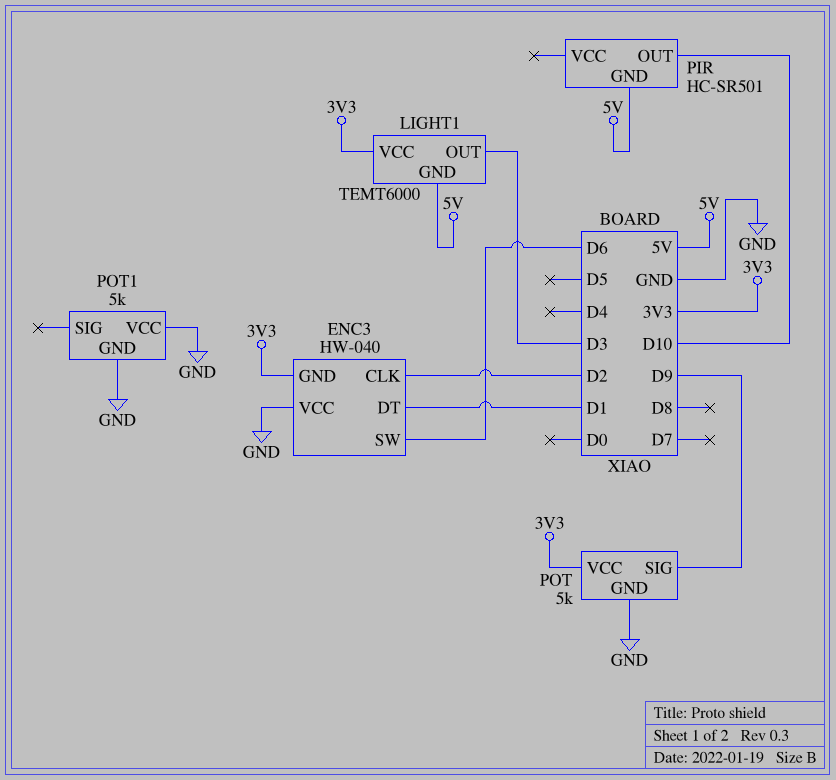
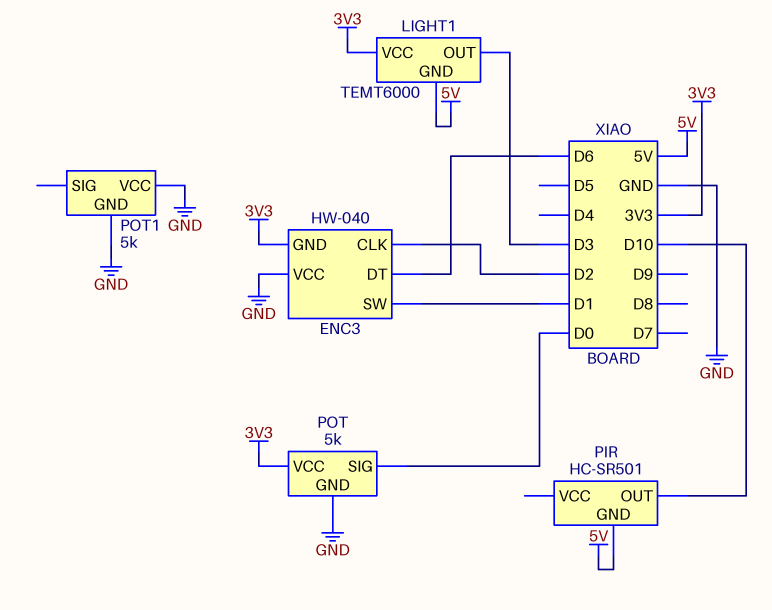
ENC3 pin DT: D1 -> D6
ENC3 pin SW: D6 -> D1
POT pin SIG: D9 -> D0

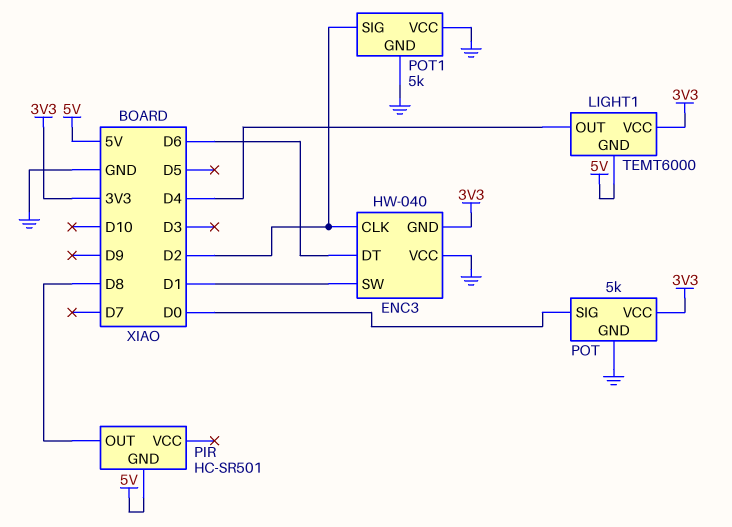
LIGHT1 pin OUT: D3 -> D4
PIR pin OUT: D10 -> D8
POT1 pin SIG: none -> D2

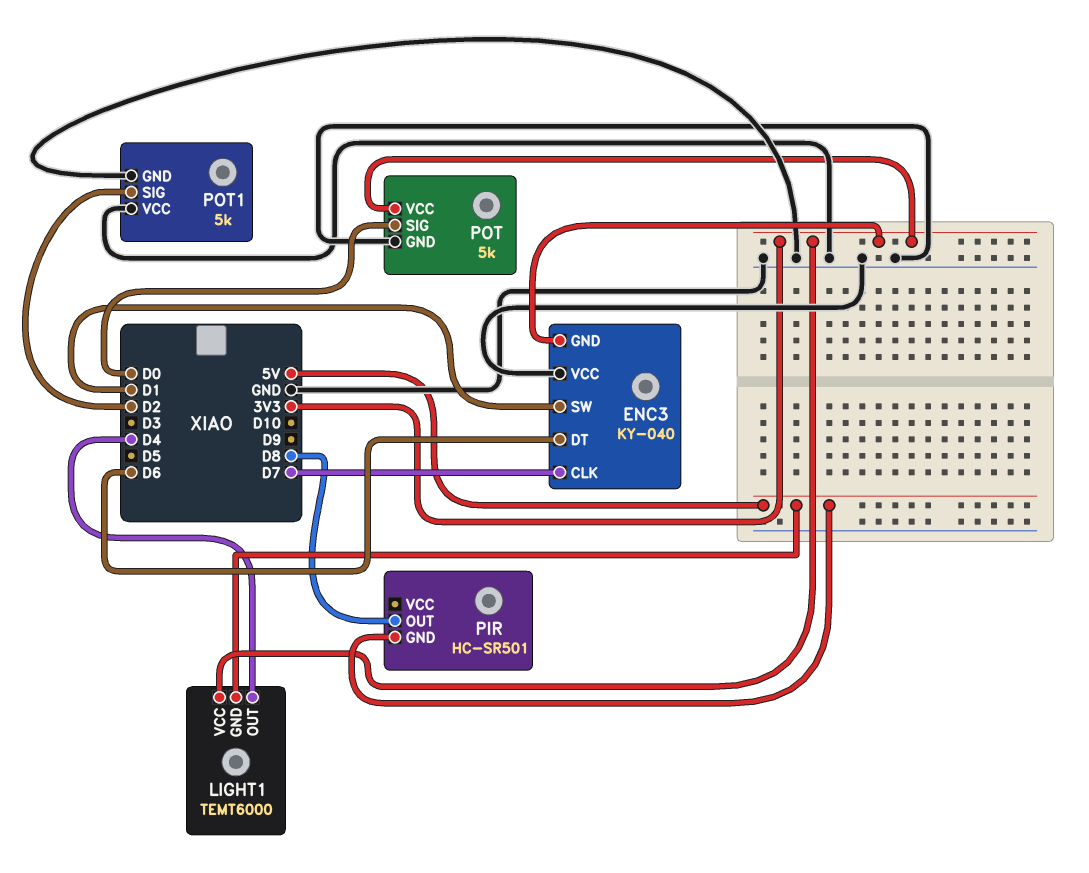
ENC3: HW-040 -> KY-040
ENC3 pin CLK: D2 -> D7

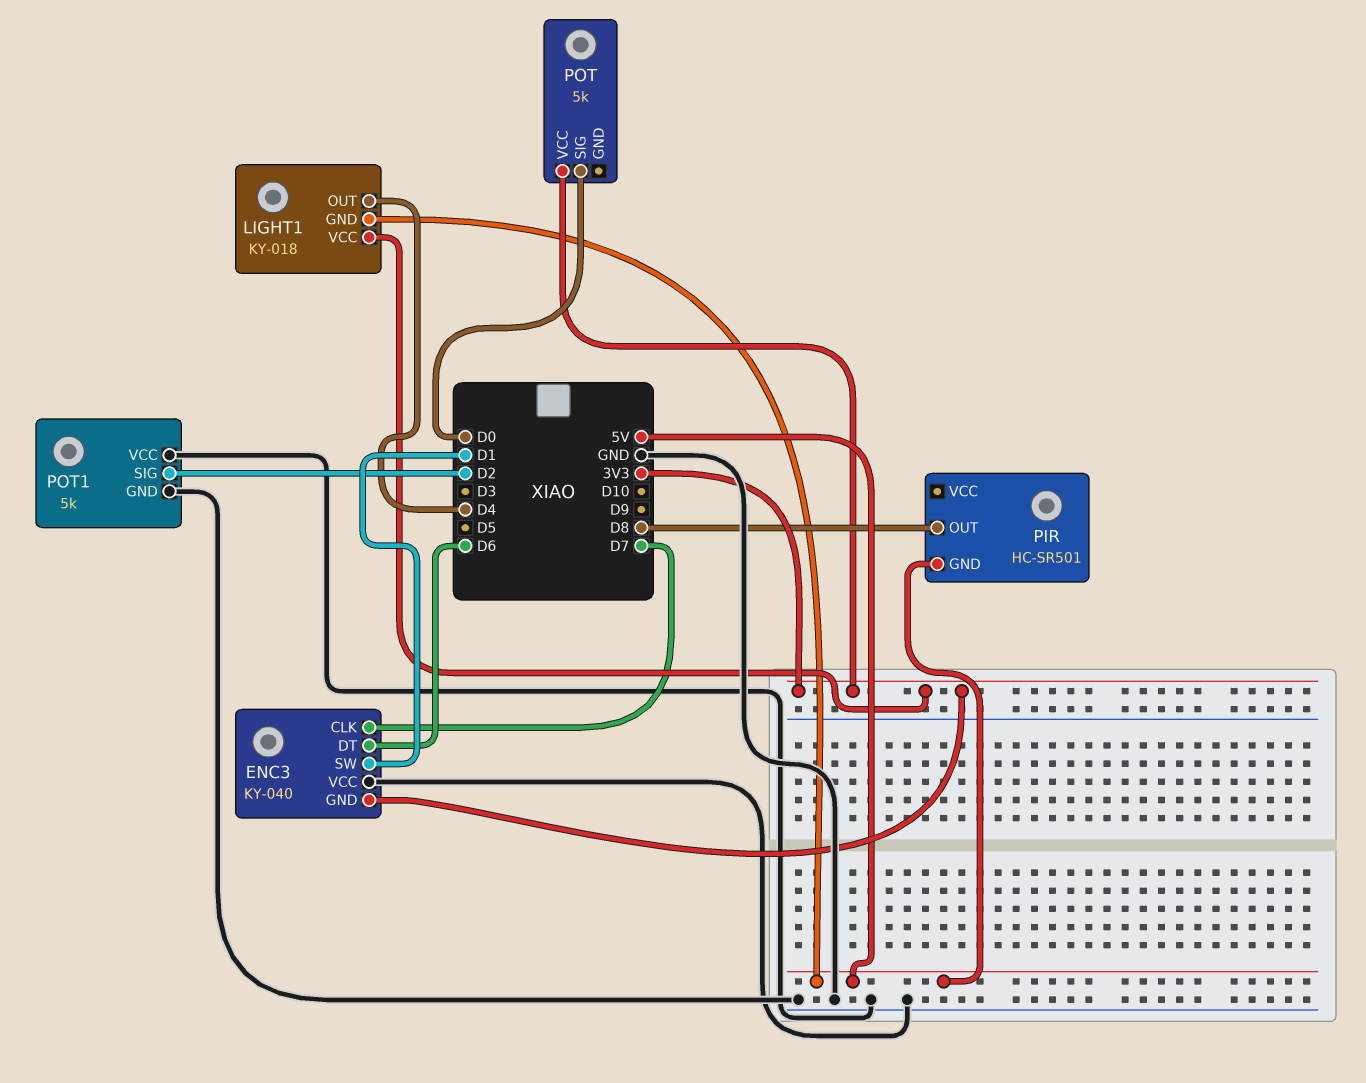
LIGHT1: TEMT6000 -> KY-018
POT pin GND: GND -> none

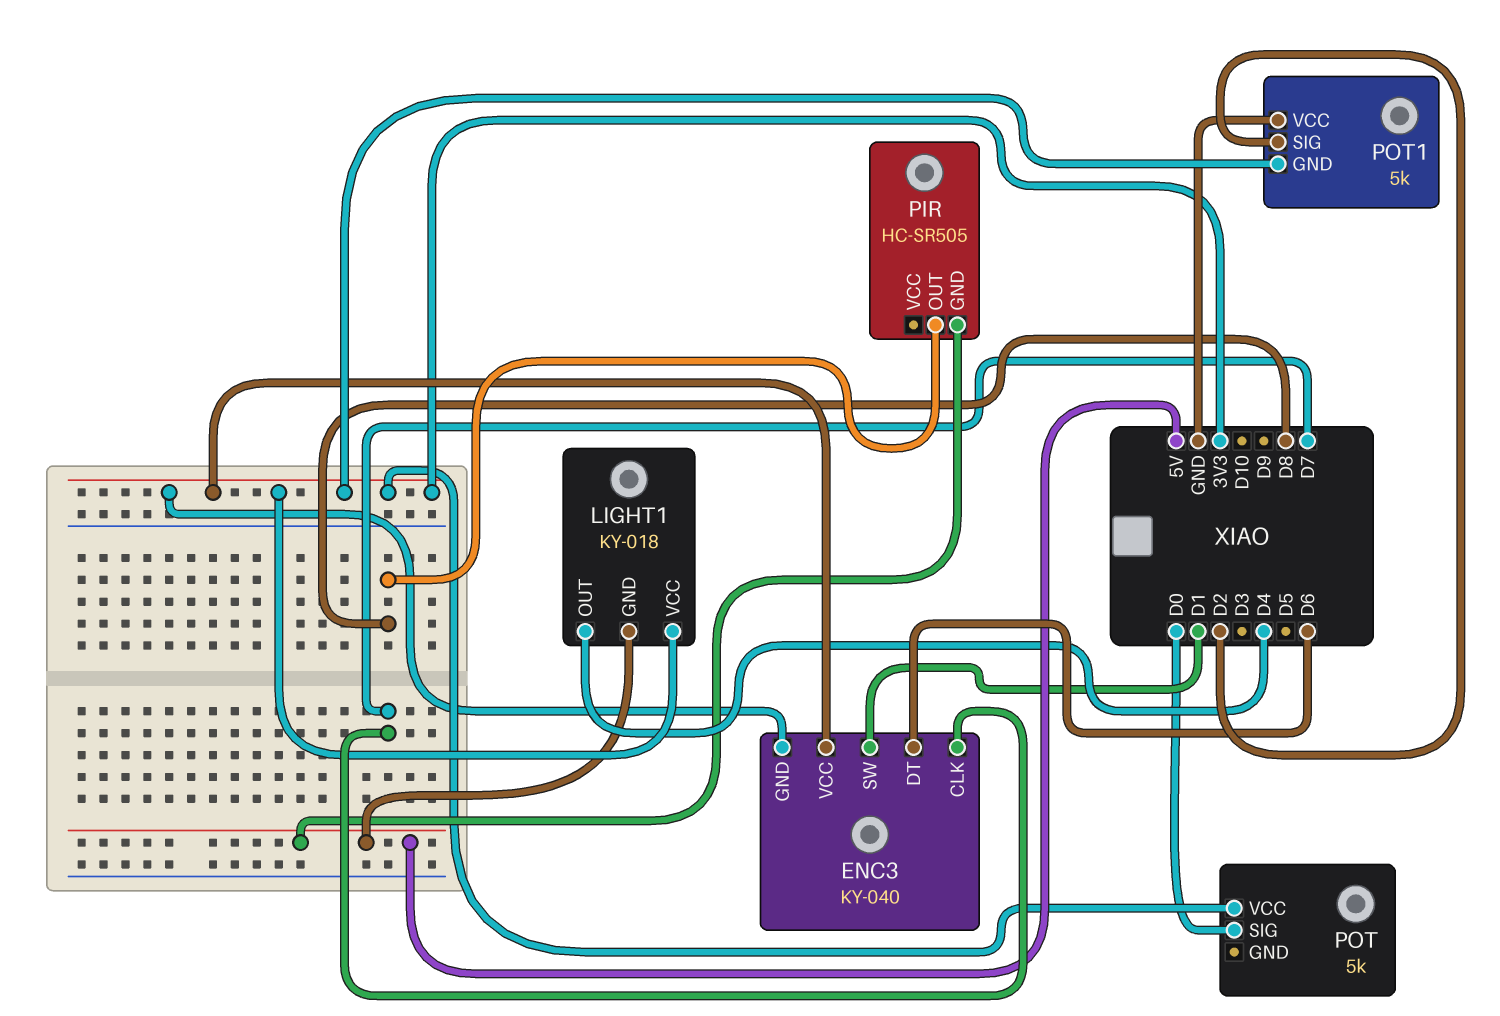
ENC3 pin VCC: GND -> 3V3
PIR: HC-SR501 -> HC-SR505
POT1 pin GND: GND -> 3V3

